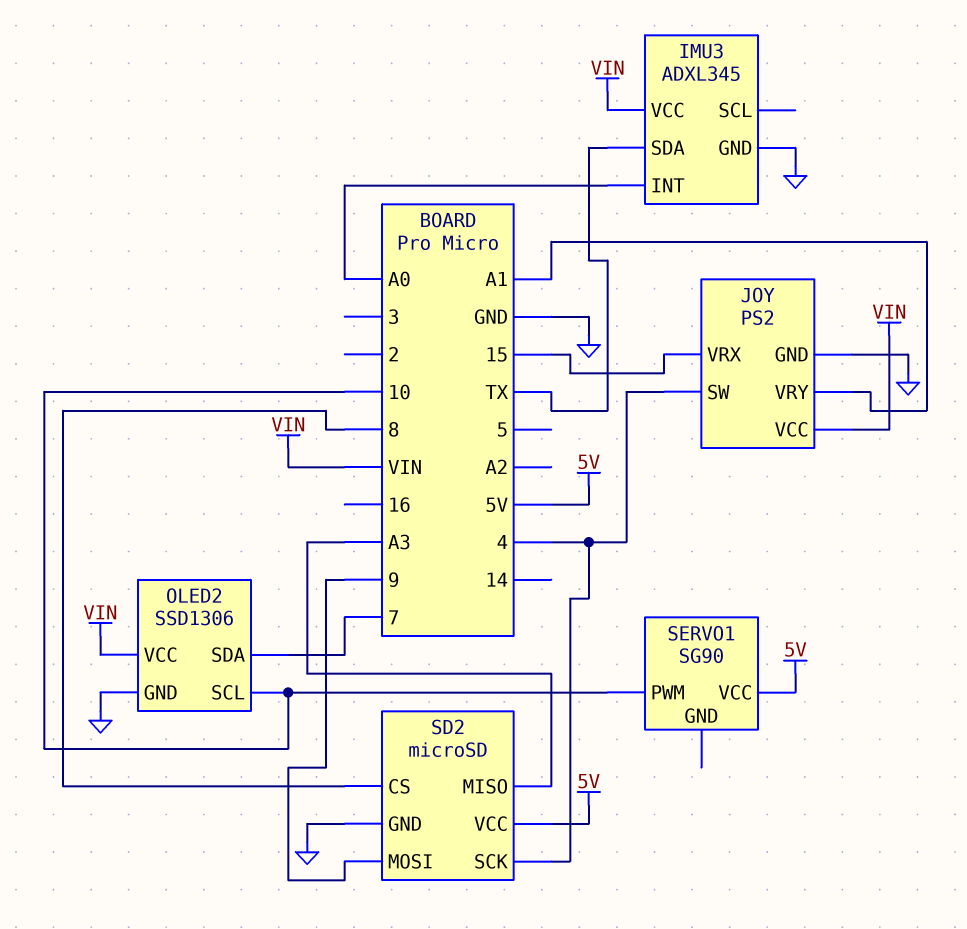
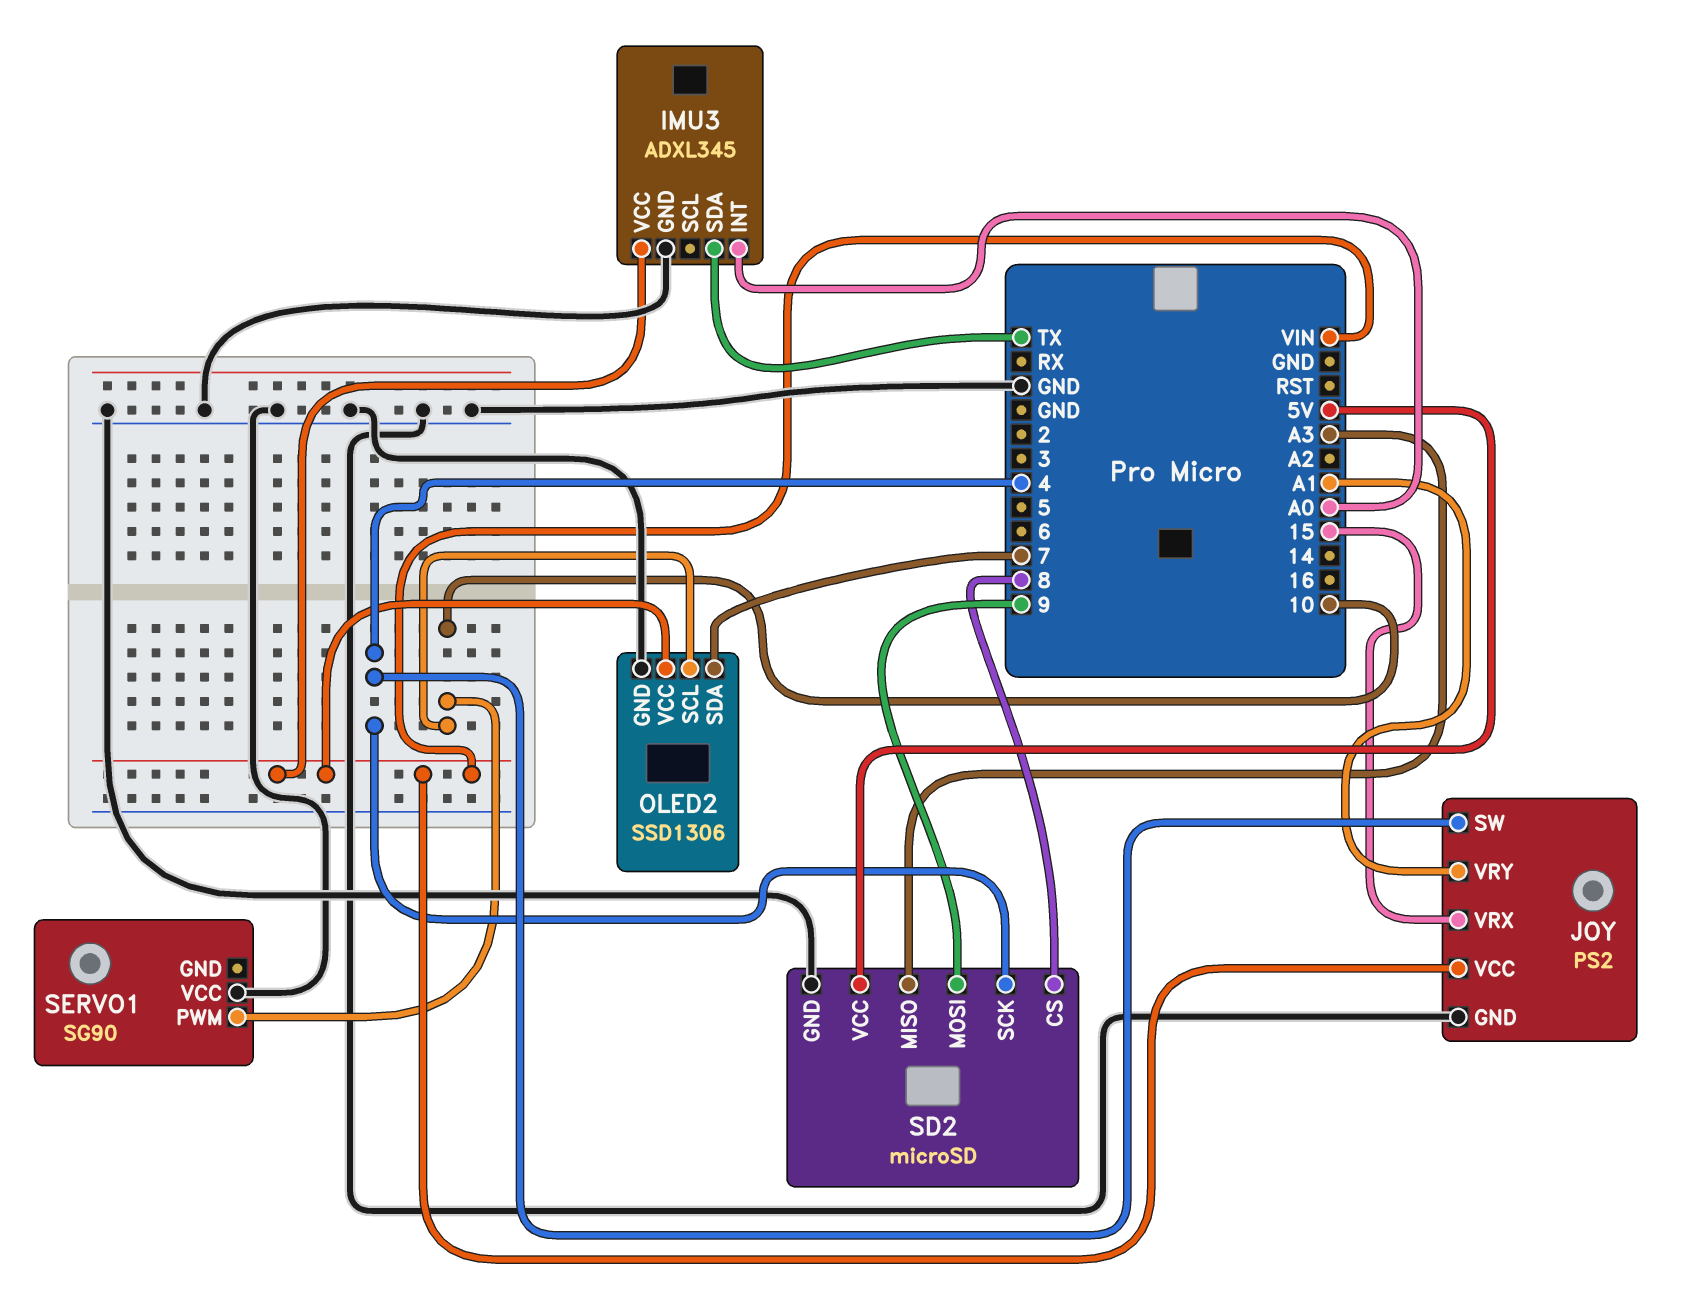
SERVO1 pin VCC: 5V -> GND

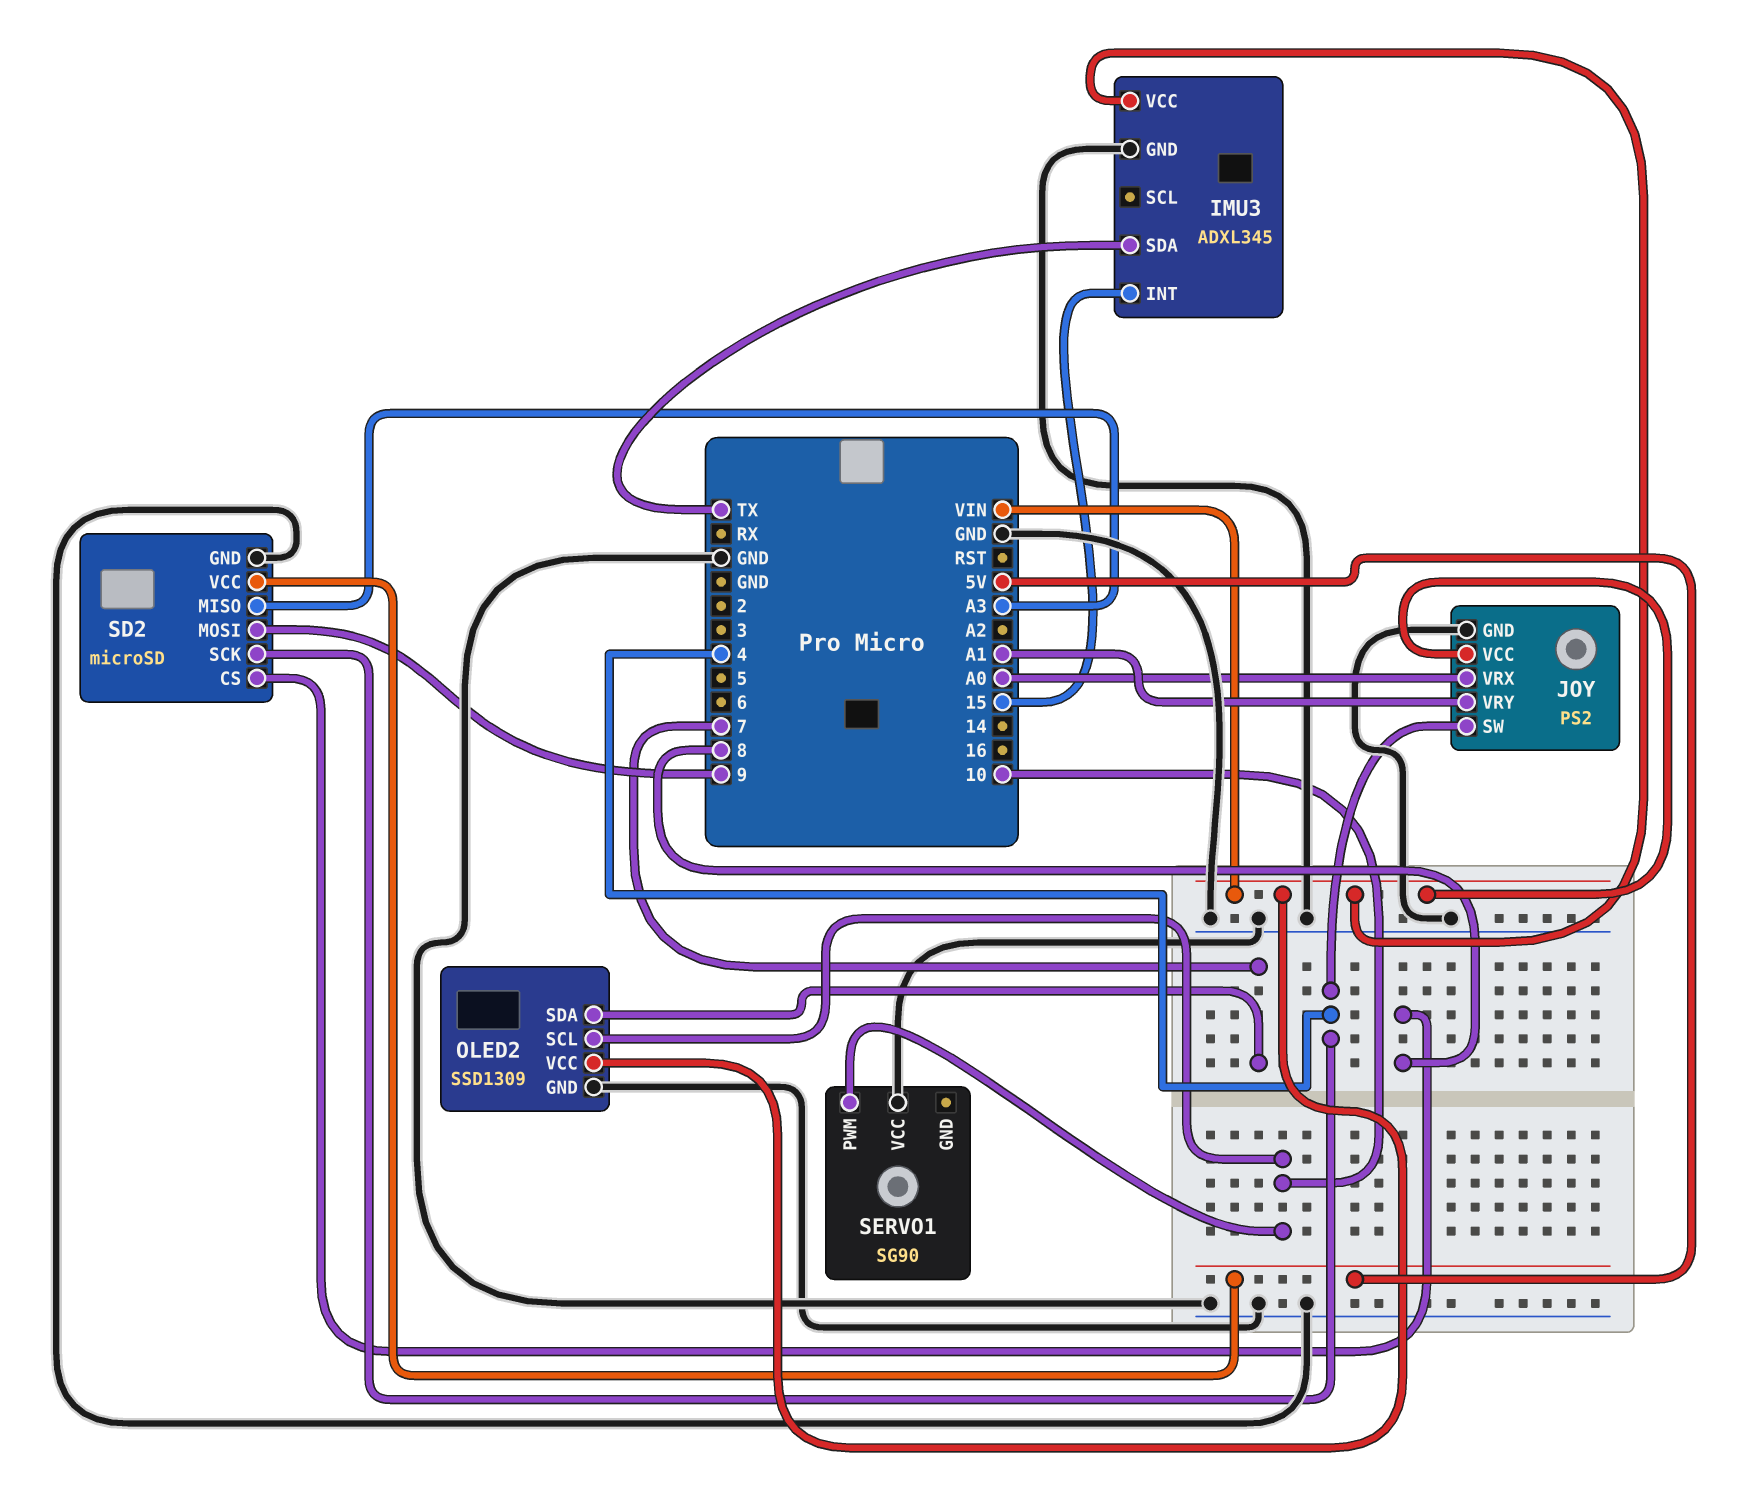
IMU3 pin INT: A0 -> 15
JOY pin VRX: 15 -> A0
OLED2: SSD1306 -> SSD1309

